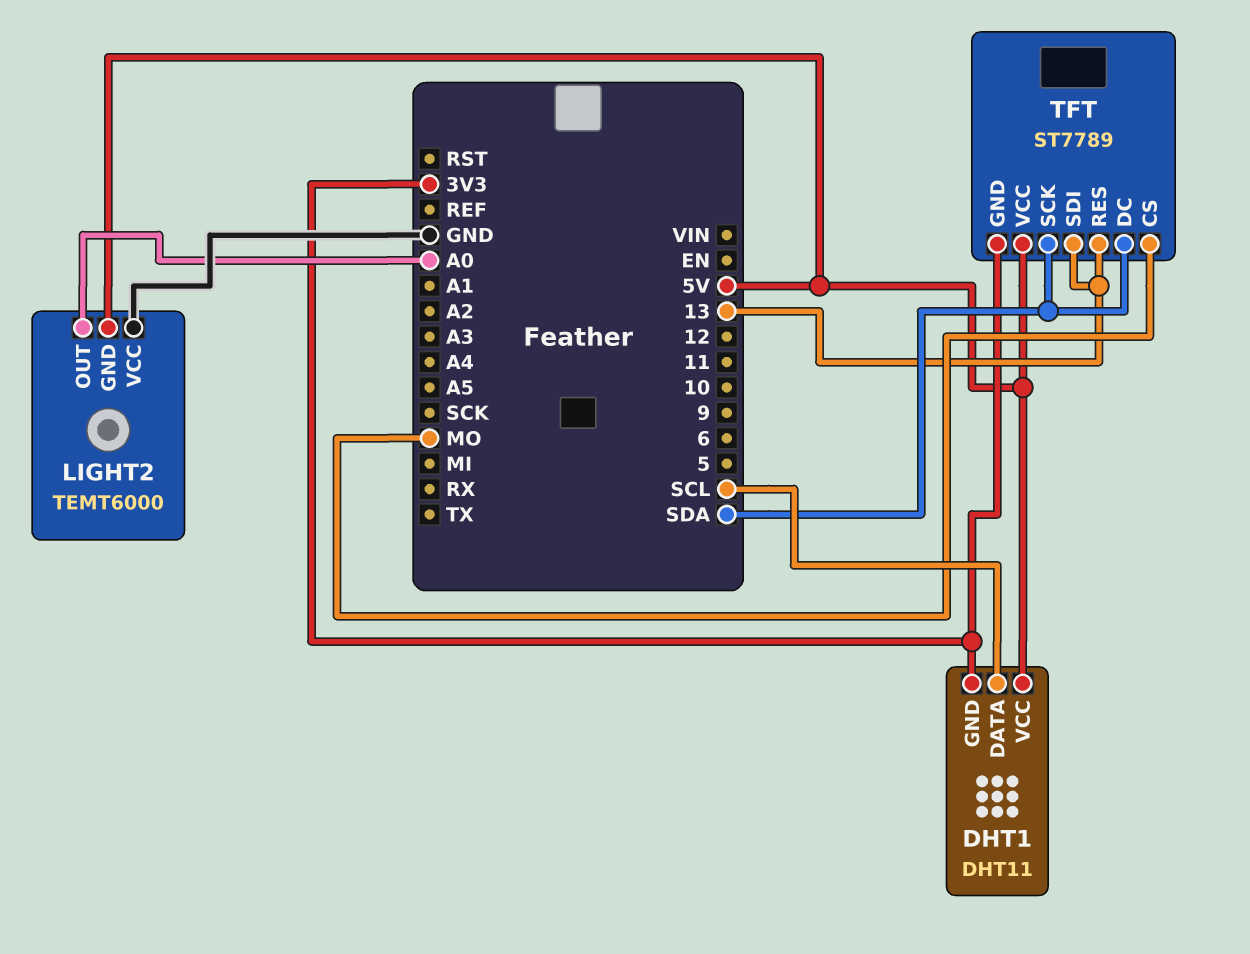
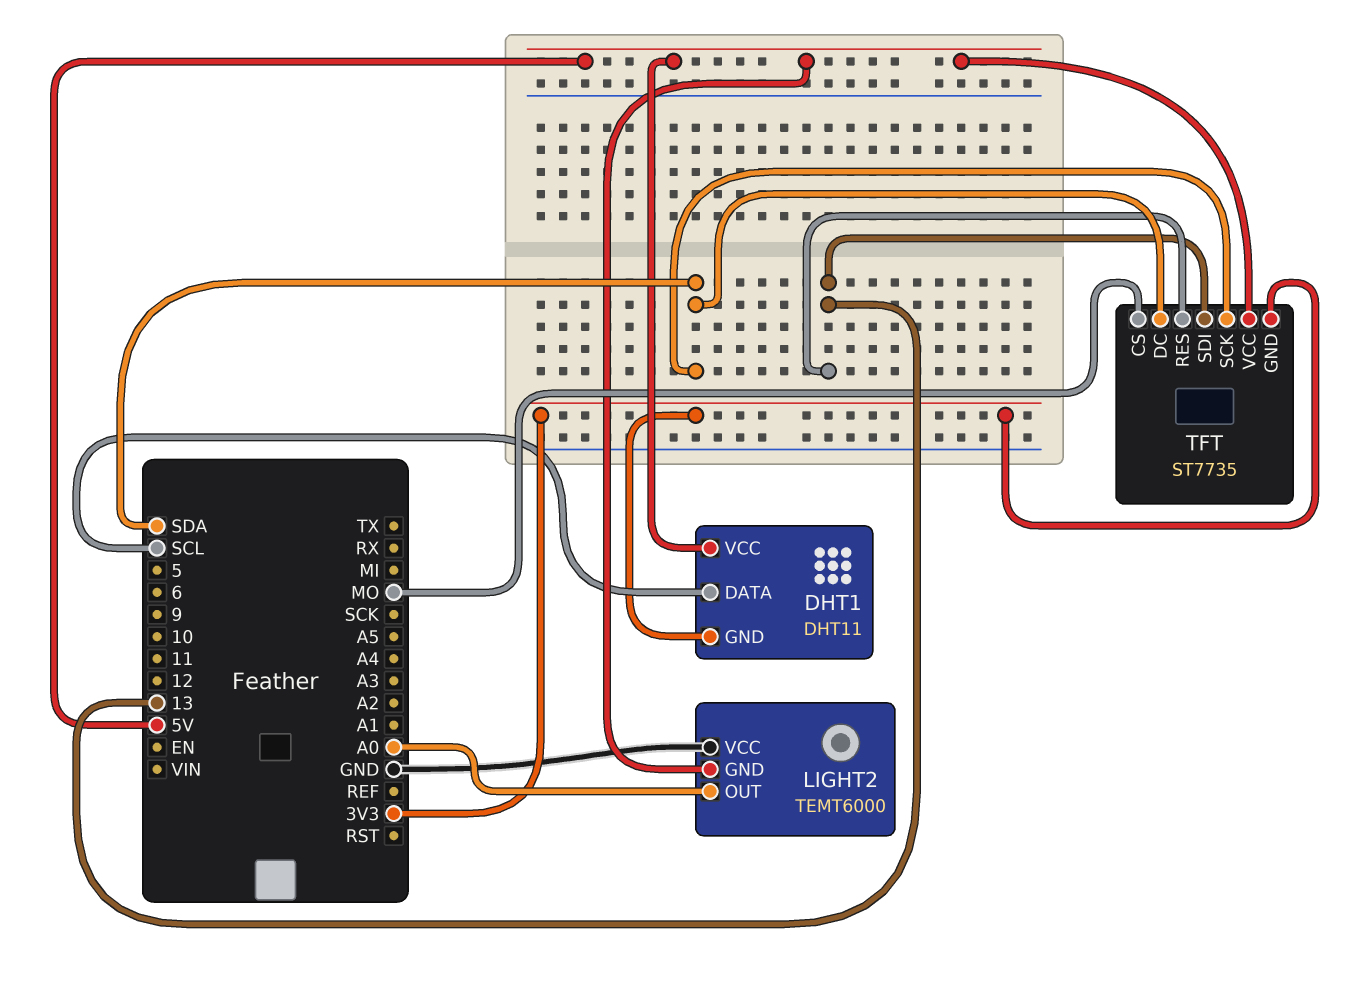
TFT: ST7789 -> ST7735

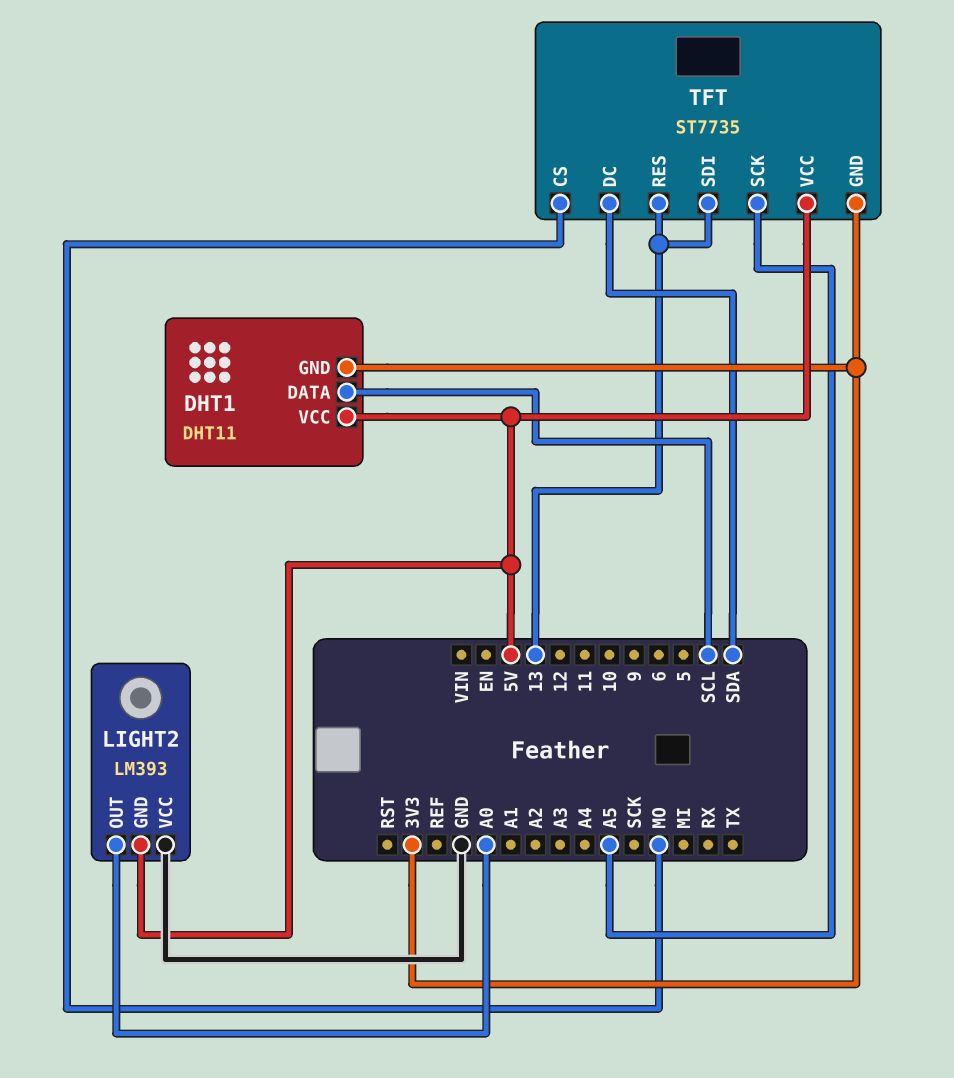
LIGHT2: TEMT6000 -> LM393
TFT pin SCK: SDA -> A5

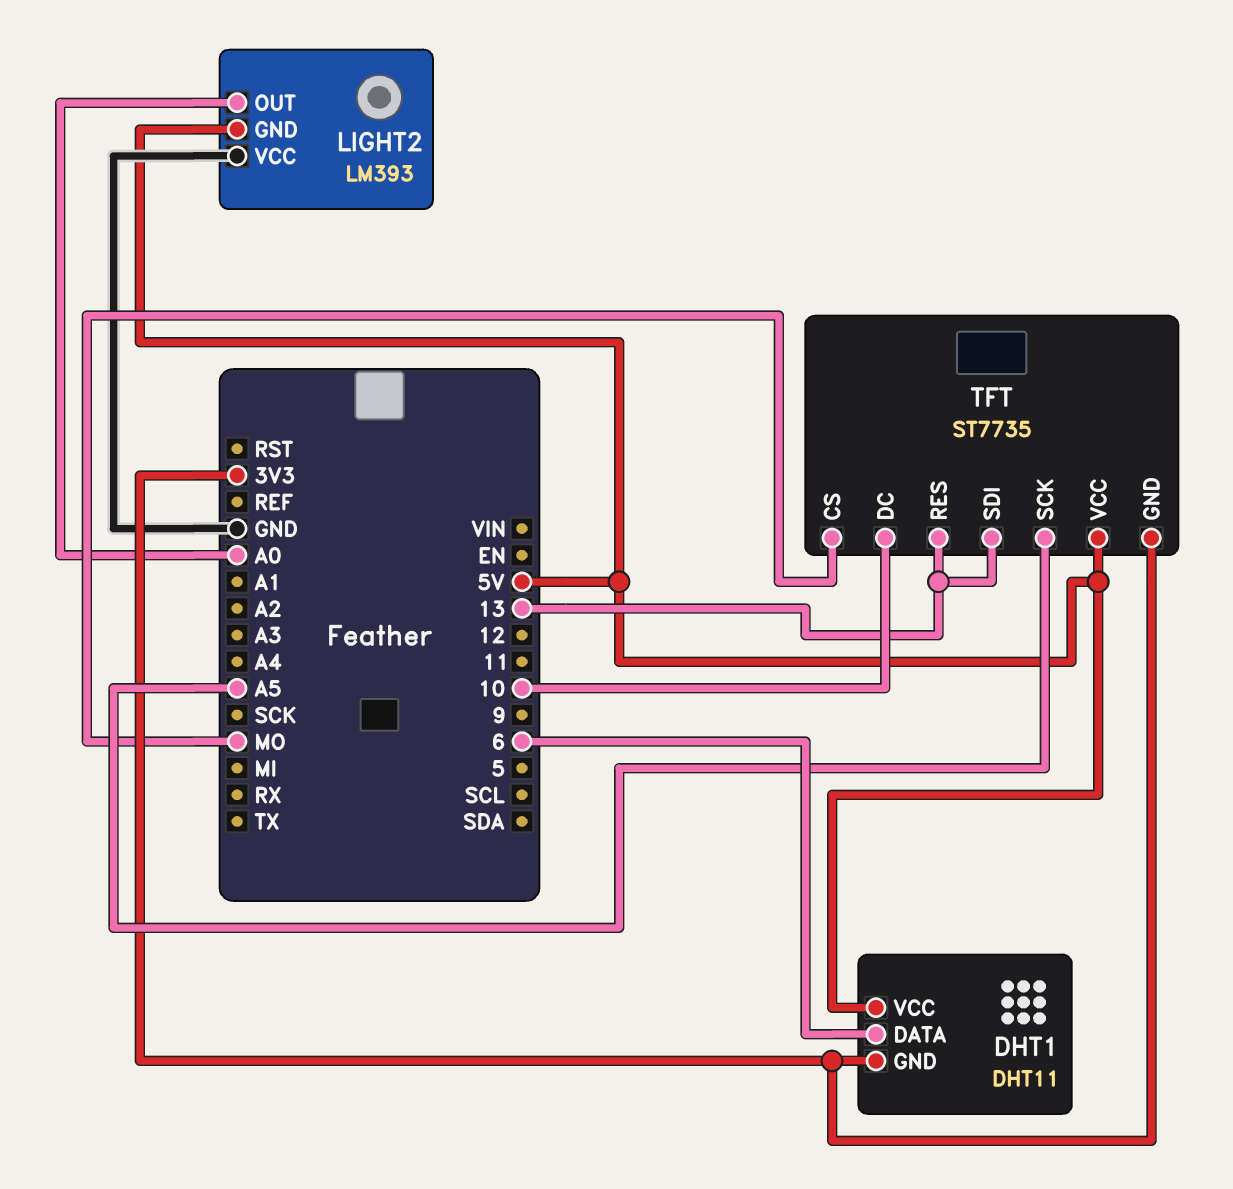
DHT1 pin DATA: SCL -> 6
TFT pin DC: SDA -> 10

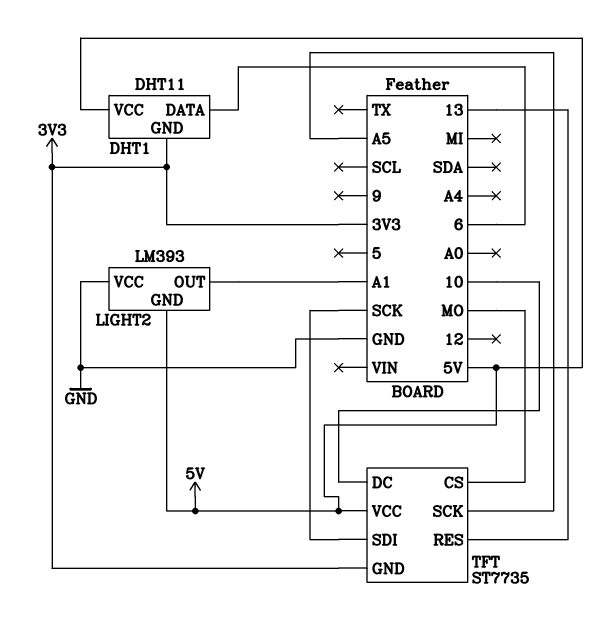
LIGHT2 pin OUT: A0 -> A1
TFT pin SDI: 13 -> SCK

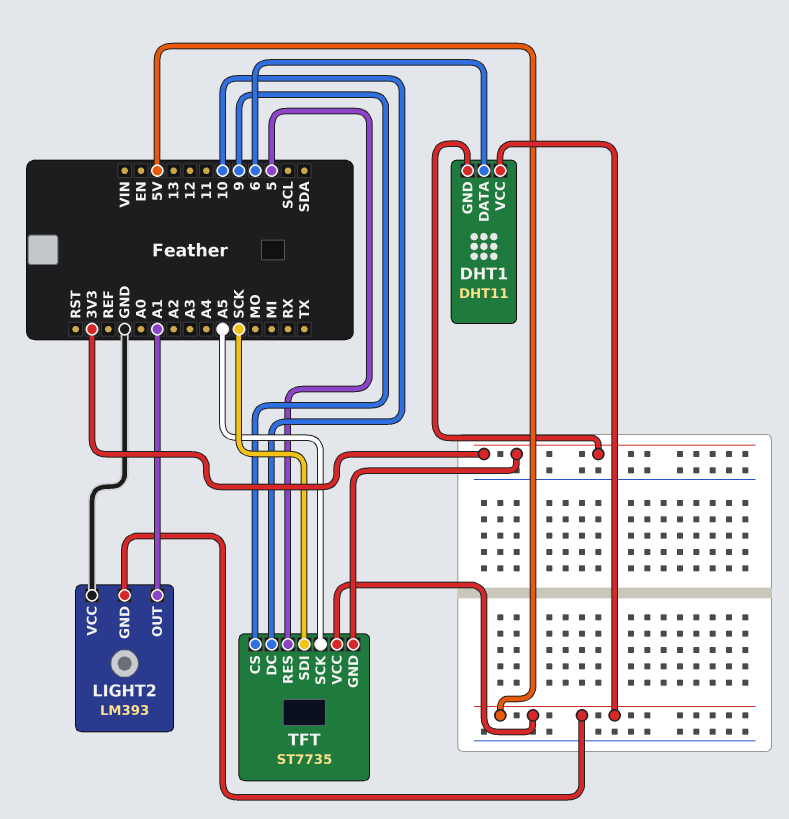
TFT pin CS: MO -> 9
TFT pin RES: 13 -> 5

